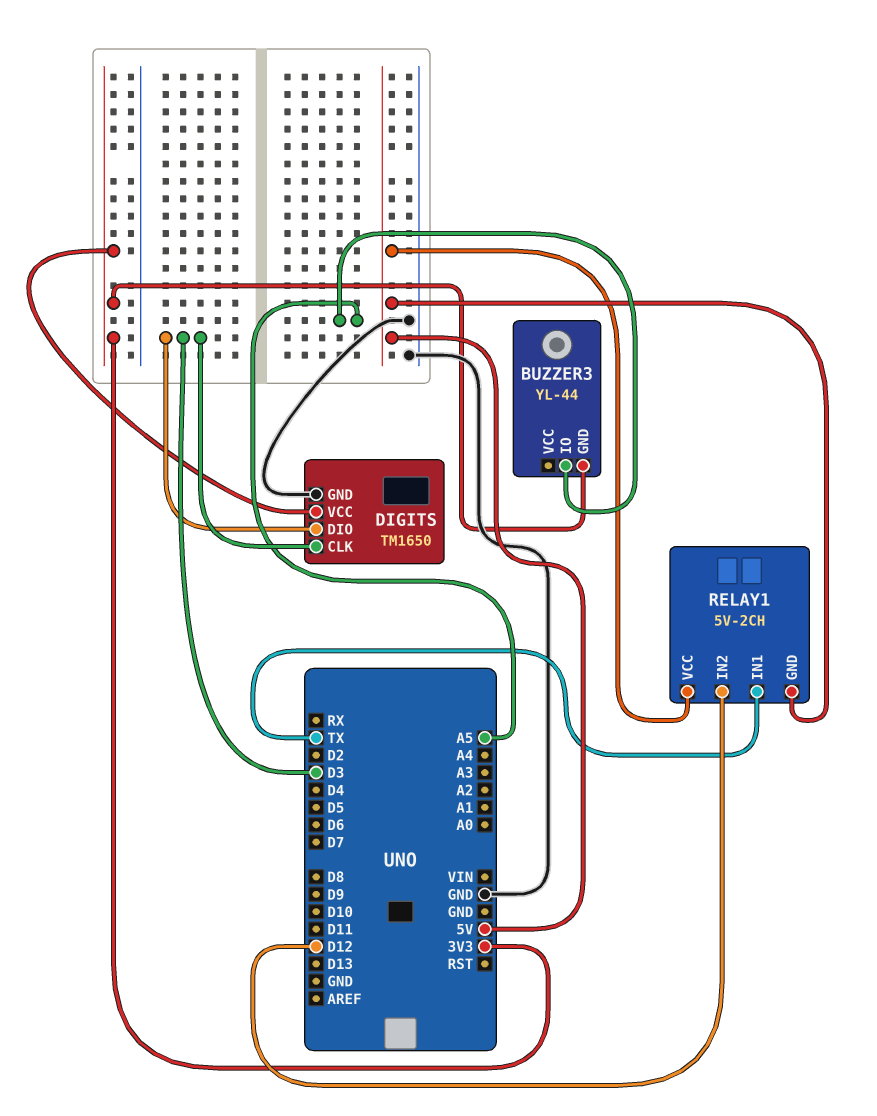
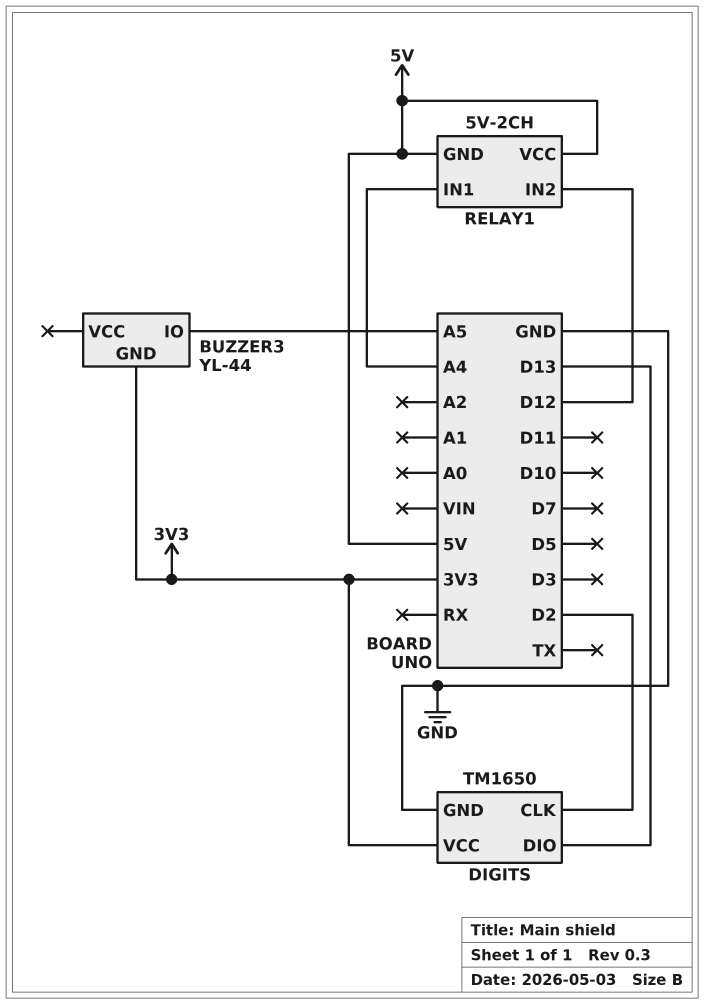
DIGITS pin CLK: D3 -> D2
DIGITS pin DIO: D3 -> D13
RELAY1 pin IN1: TX -> A4

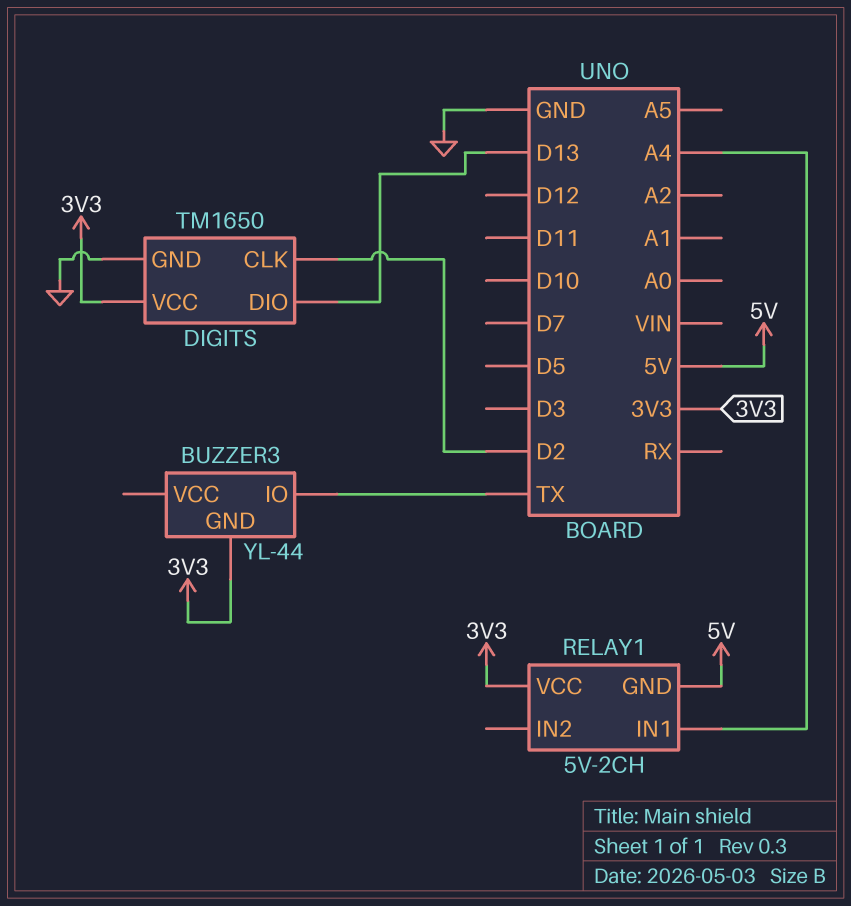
BUZZER3 pin IO: A5 -> TX
RELAY1 pin IN2: D12 -> none
RELAY1 pin VCC: 5V -> 3V3

